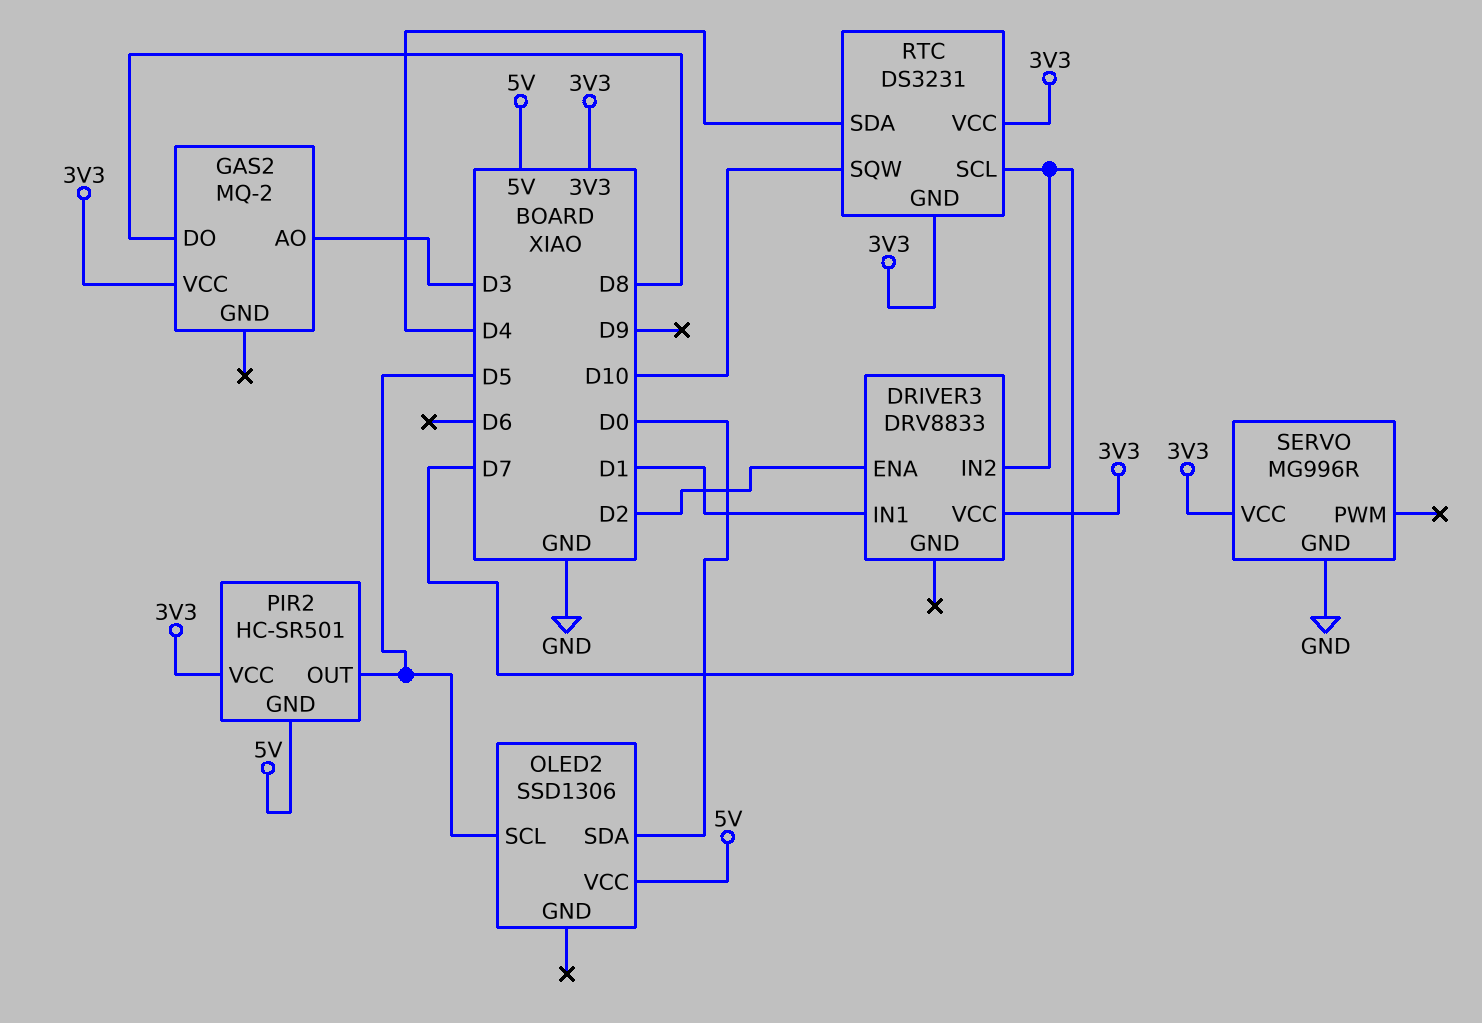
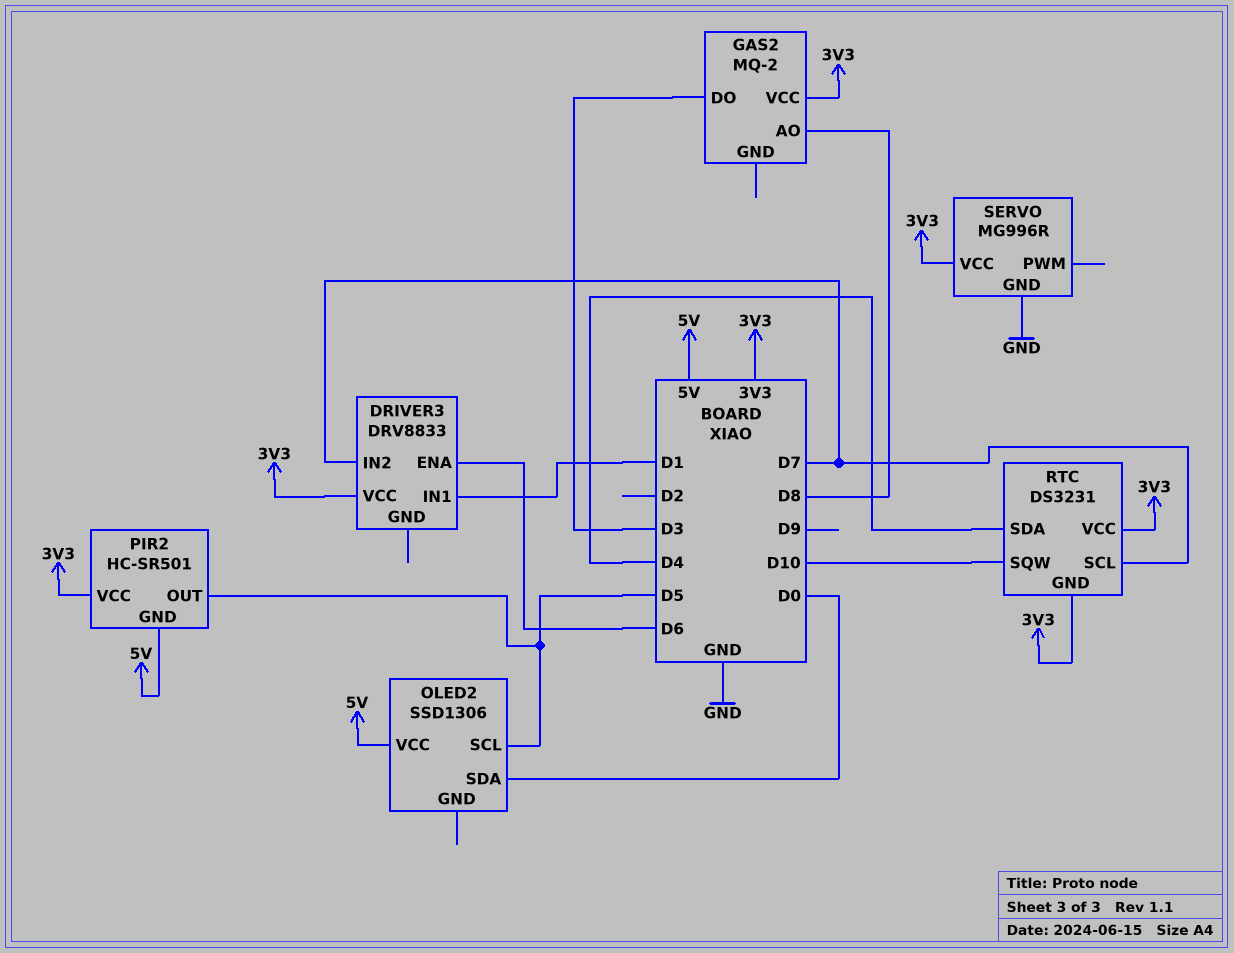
DRIVER3 pin ENA: D2 -> D6
GAS2 pin AO: D3 -> D8
GAS2 pin DO: D8 -> D3

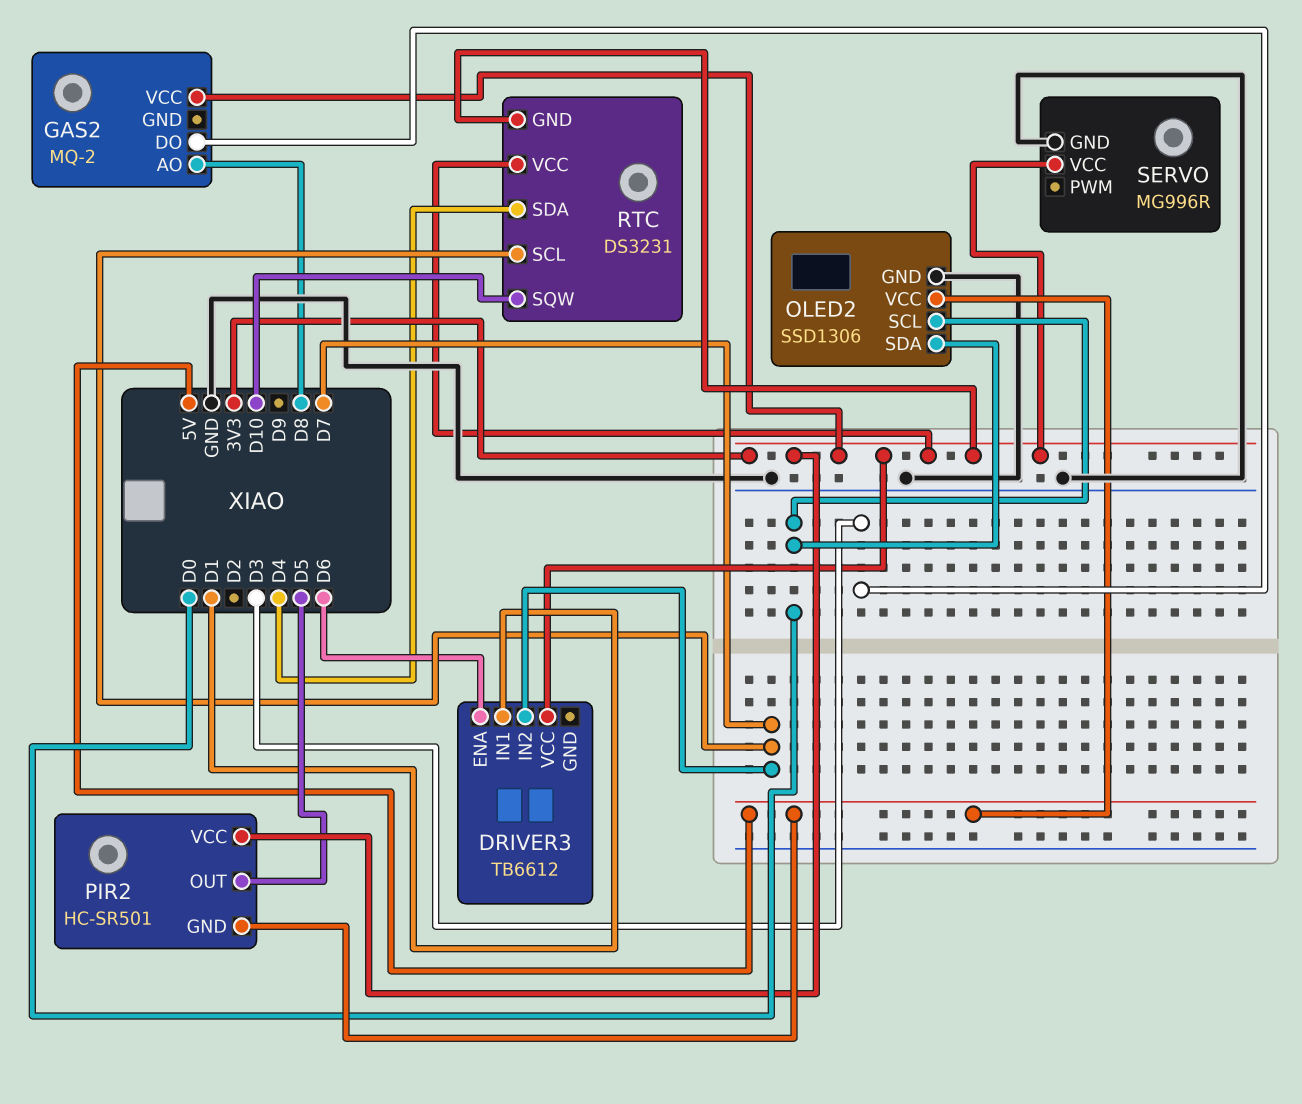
DRIVER3: DRV8833 -> TB6612
OLED2 pin GND: none -> GND
OLED2 pin SCL: D5 -> D0

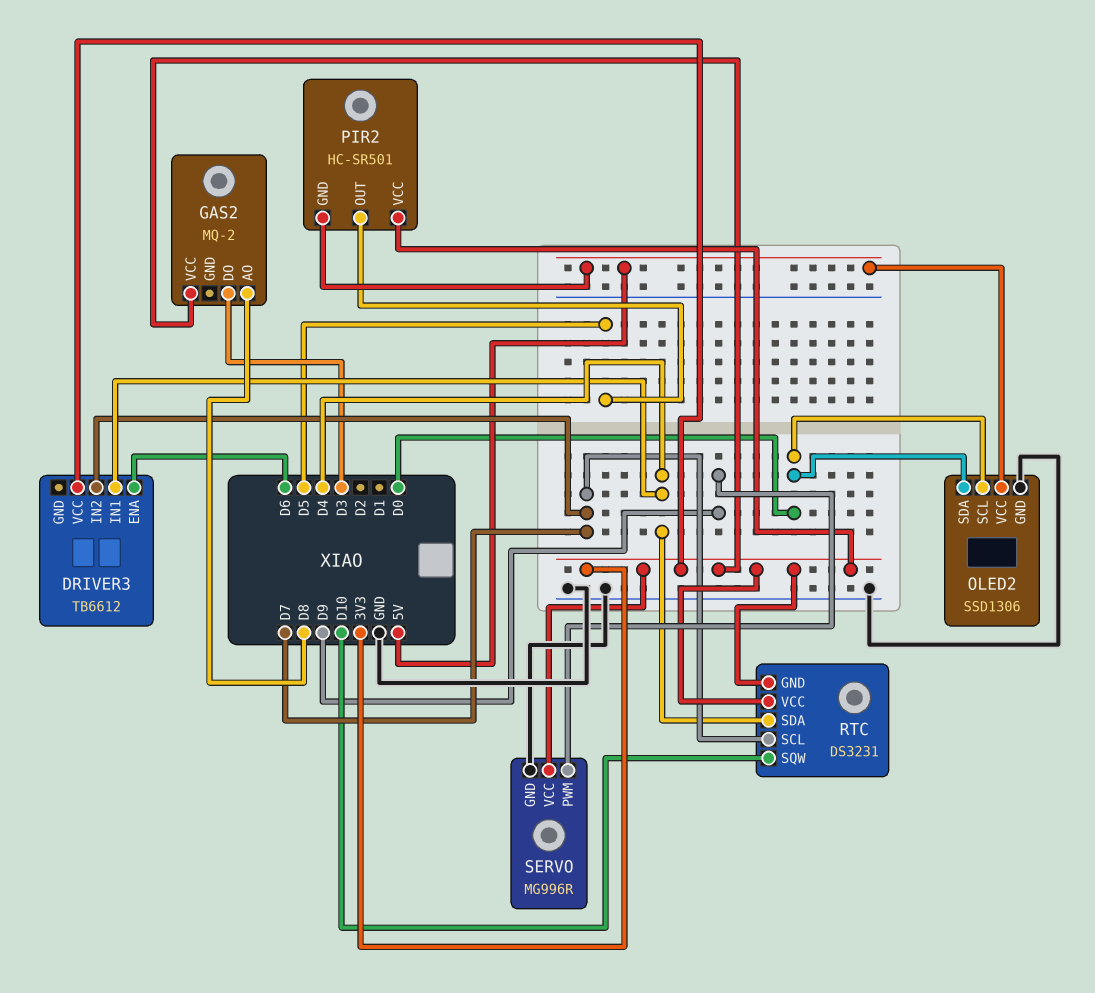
DRIVER3 pin IN1: D1 -> D4
SERVO pin PWM: none -> D9

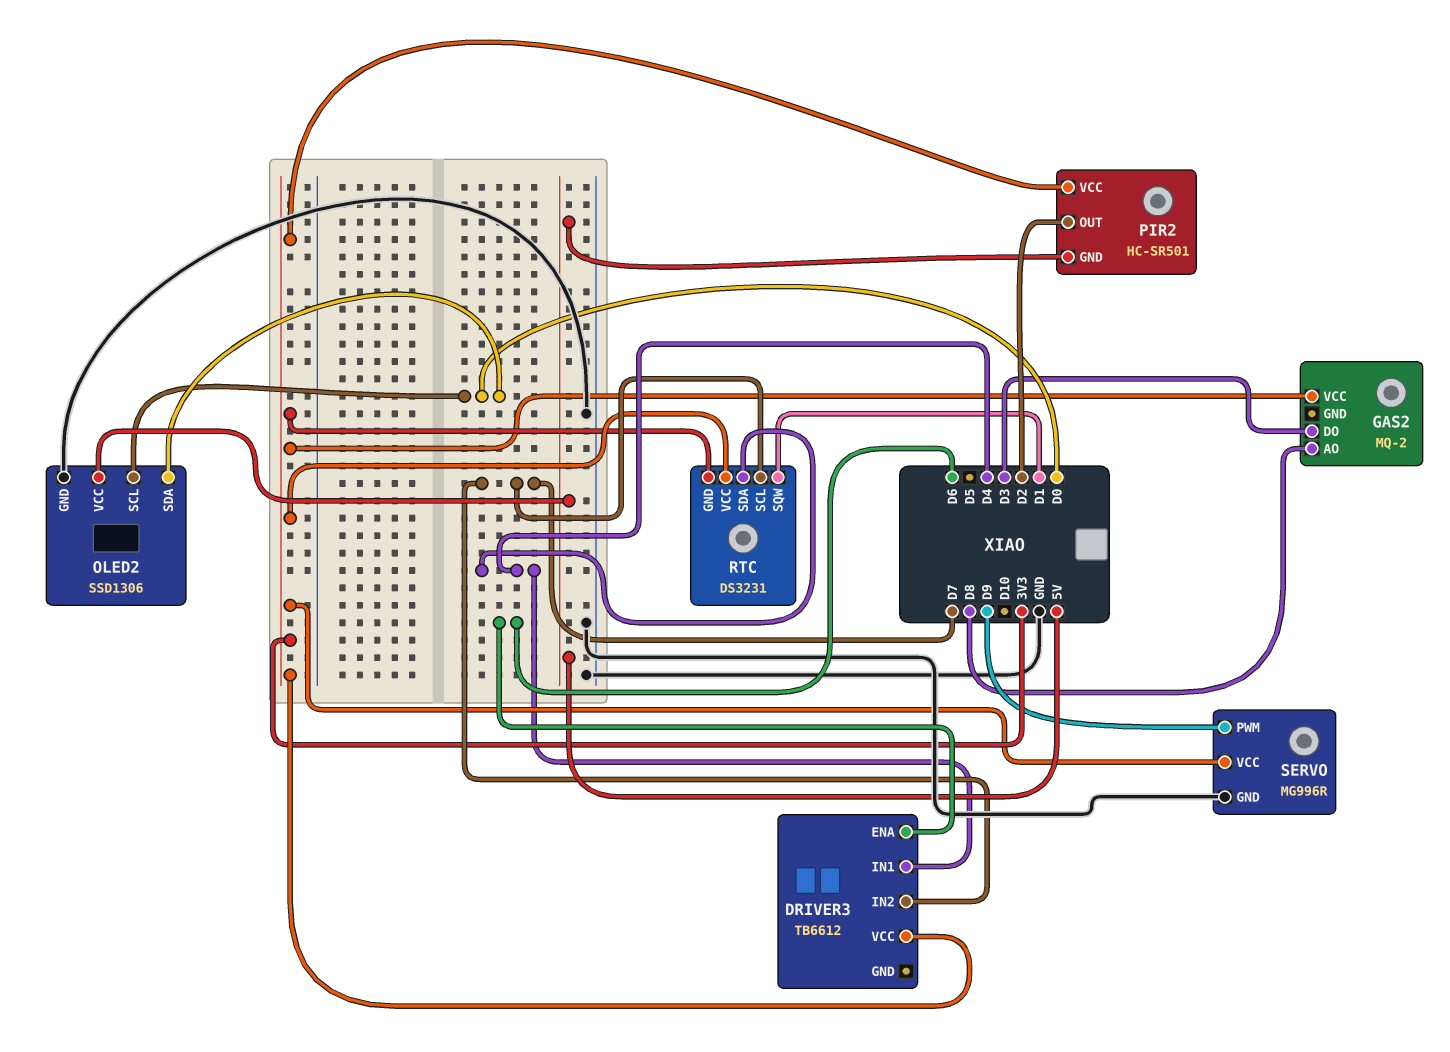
PIR2 pin OUT: D5 -> D2
RTC pin SQW: D10 -> D1

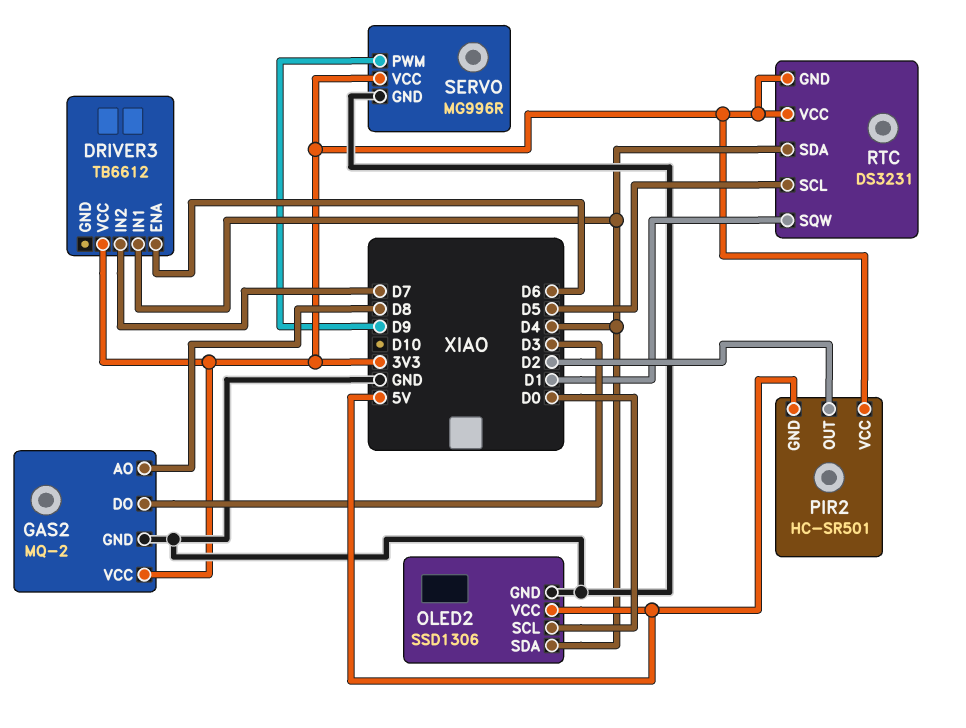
GAS2 pin GND: none -> GND
OLED2 pin SDA: D0 -> D4
RTC pin SCL: D7 -> D5

